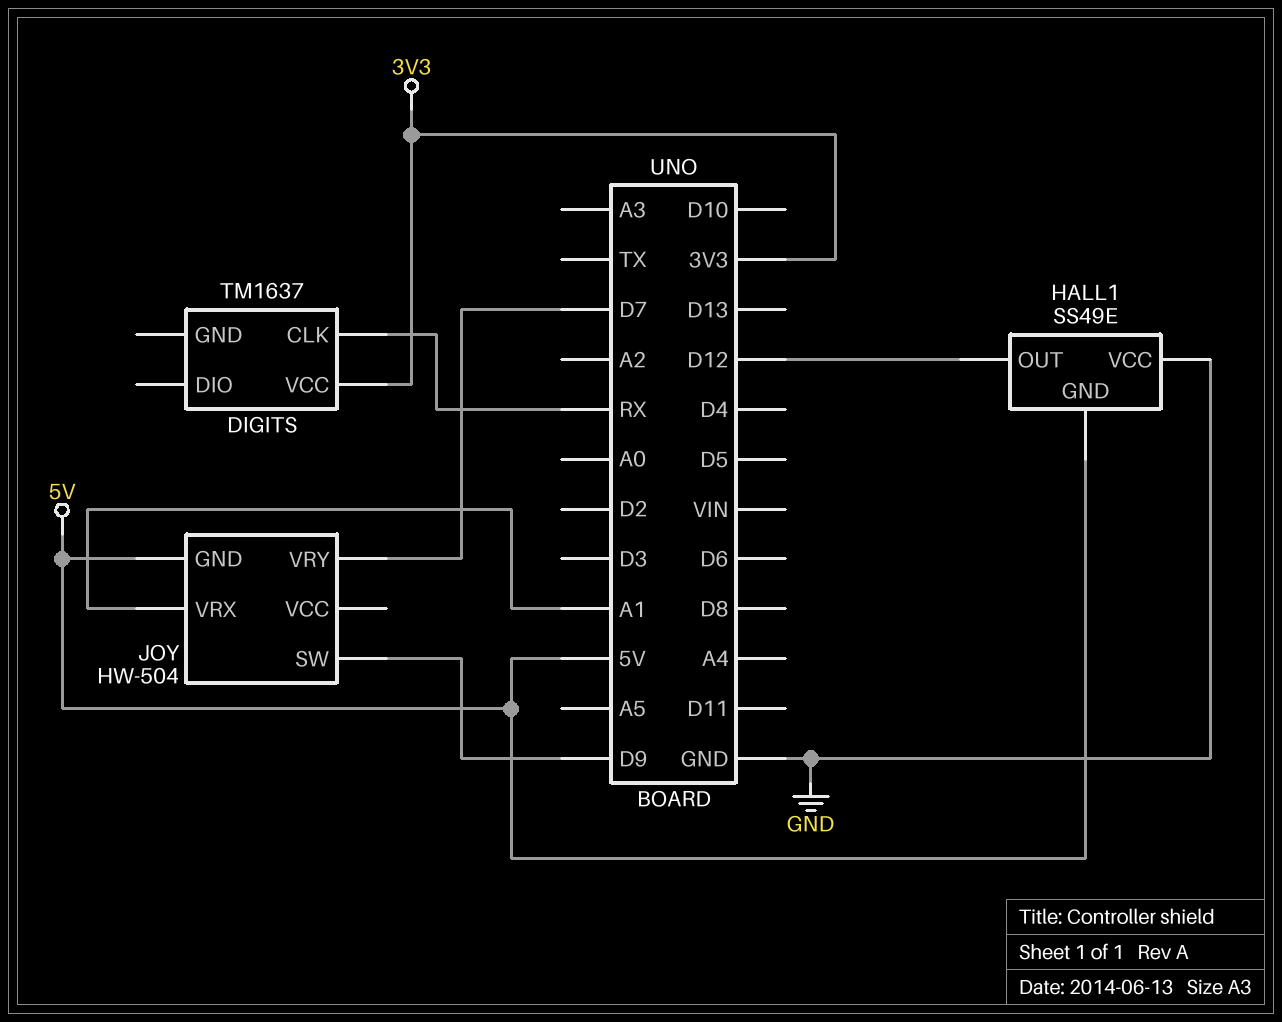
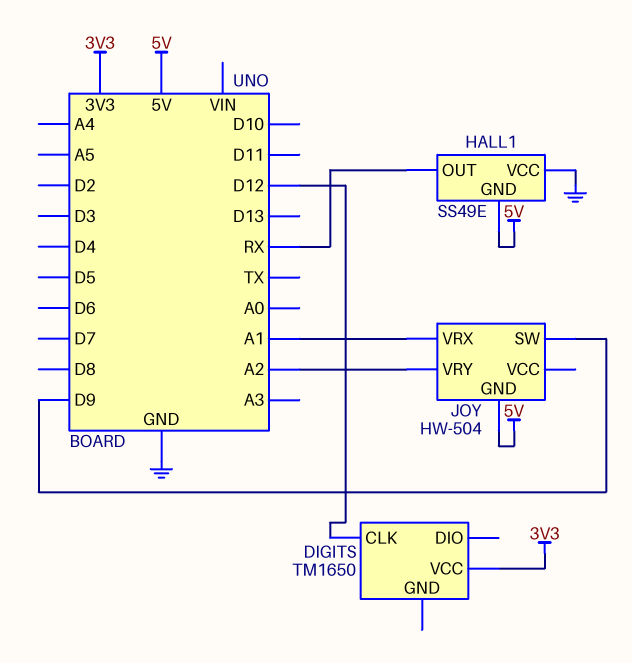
DIGITS: TM1637 -> TM1650
DIGITS pin CLK: RX -> D12
HALL1 pin OUT: D12 -> RX
JOY pin VRY: D7 -> A2

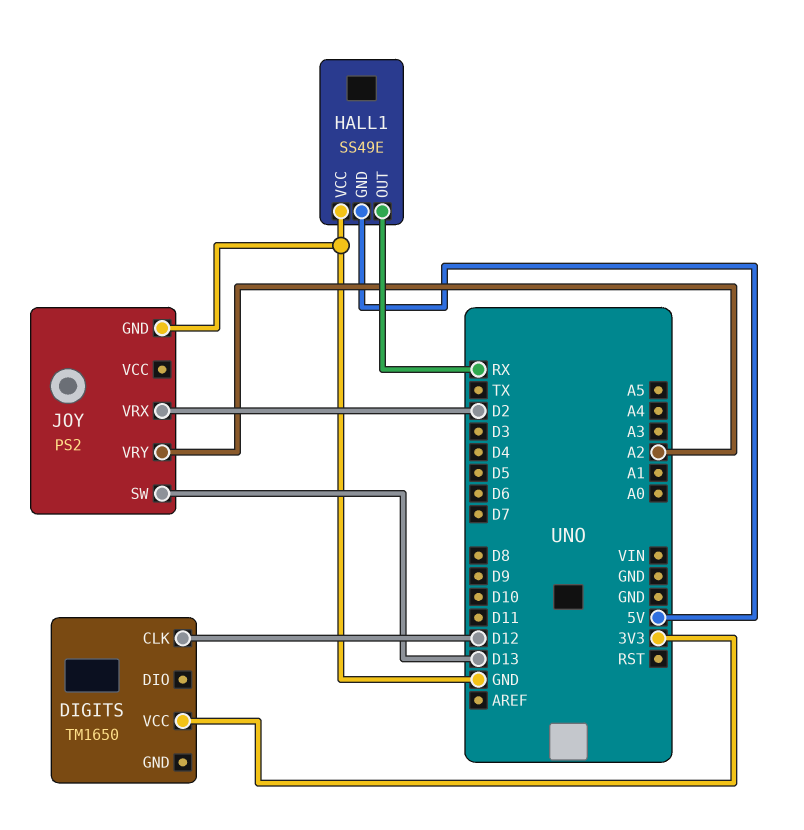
JOY: HW-504 -> PS2
JOY pin GND: 5V -> GND
JOY pin SW: D9 -> D13
JOY pin VRX: A1 -> D2

